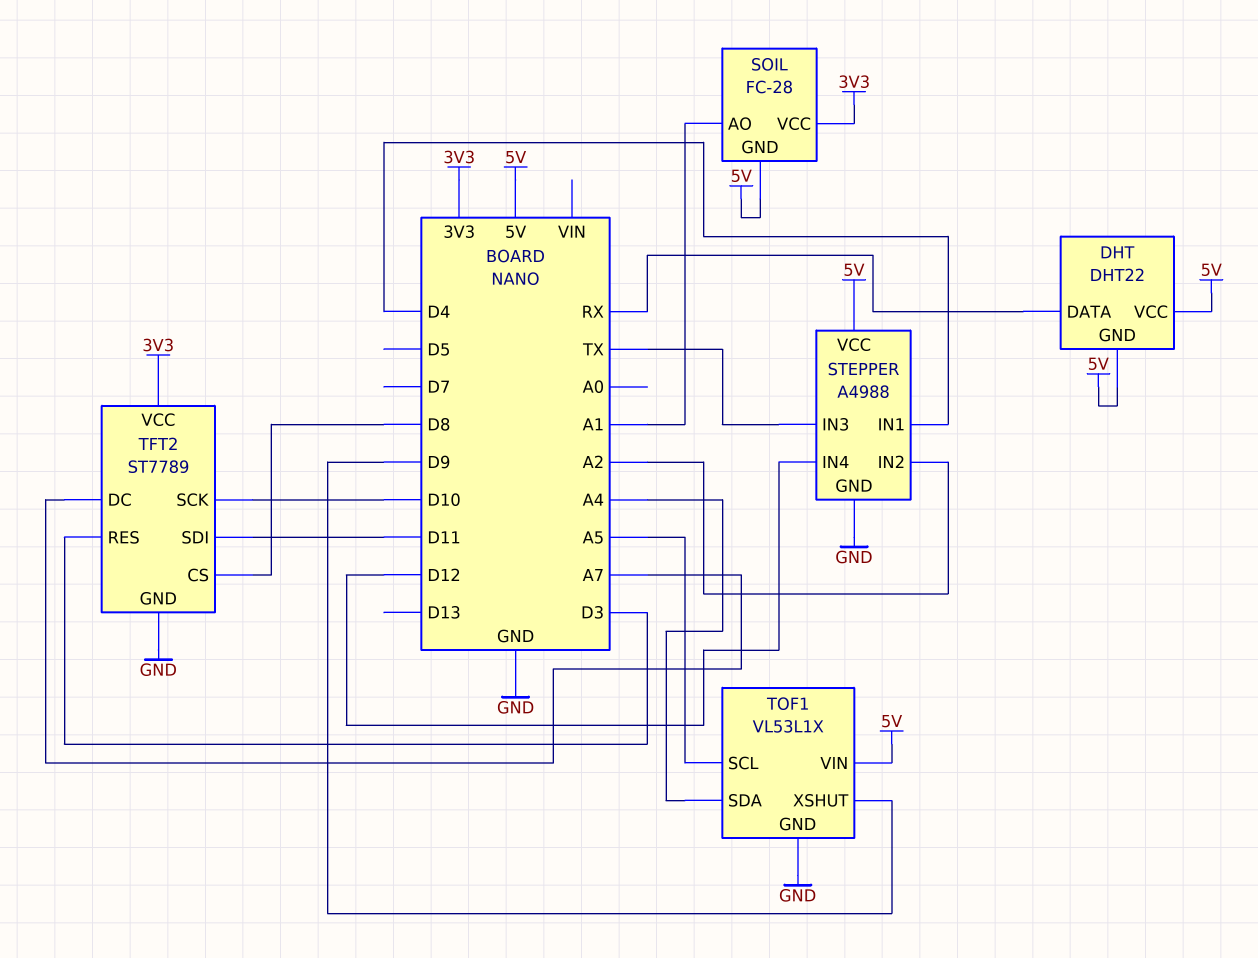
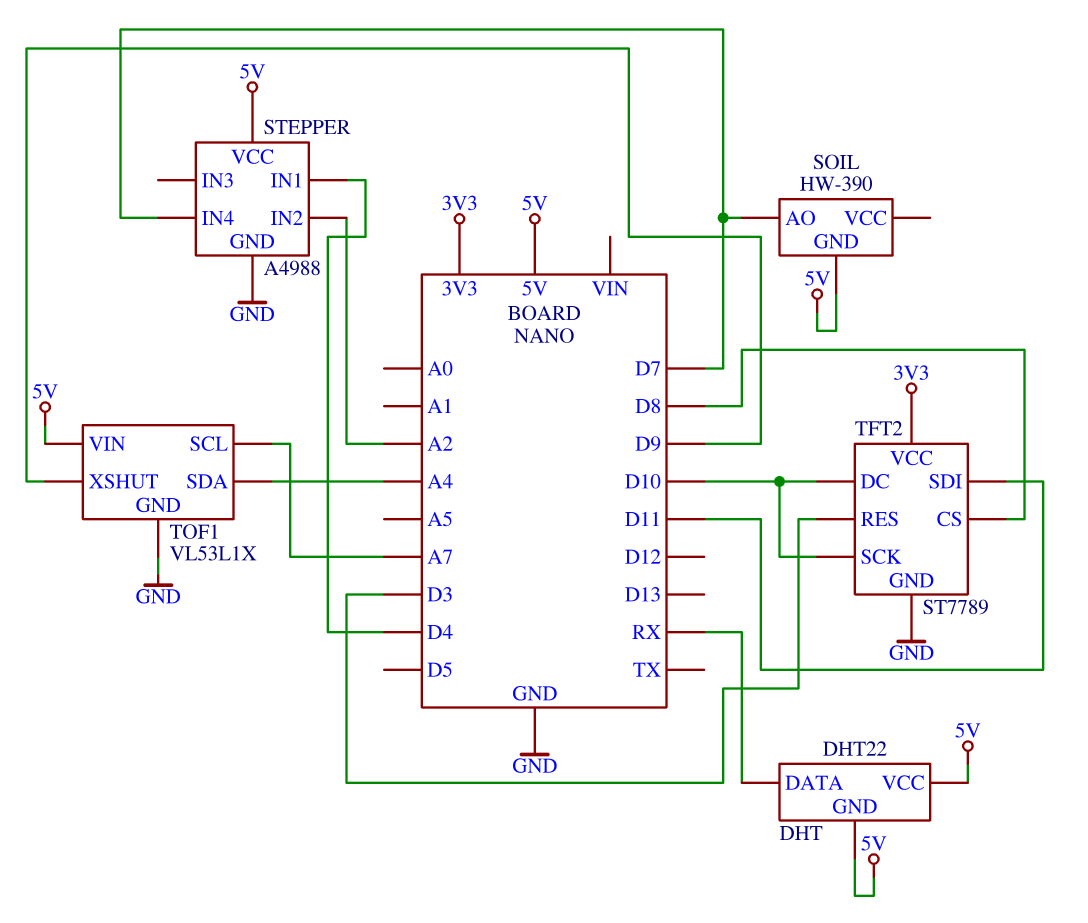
SOIL: FC-28 -> HW-390
SOIL pin AO: A1 -> D7
SOIL pin VCC: 3V3 -> none
STEPPER pin IN3: TX -> none
STEPPER pin IN4: D12 -> D7
TFT2 pin DC: A7 -> D10
TOF1 pin SCL: A5 -> A7

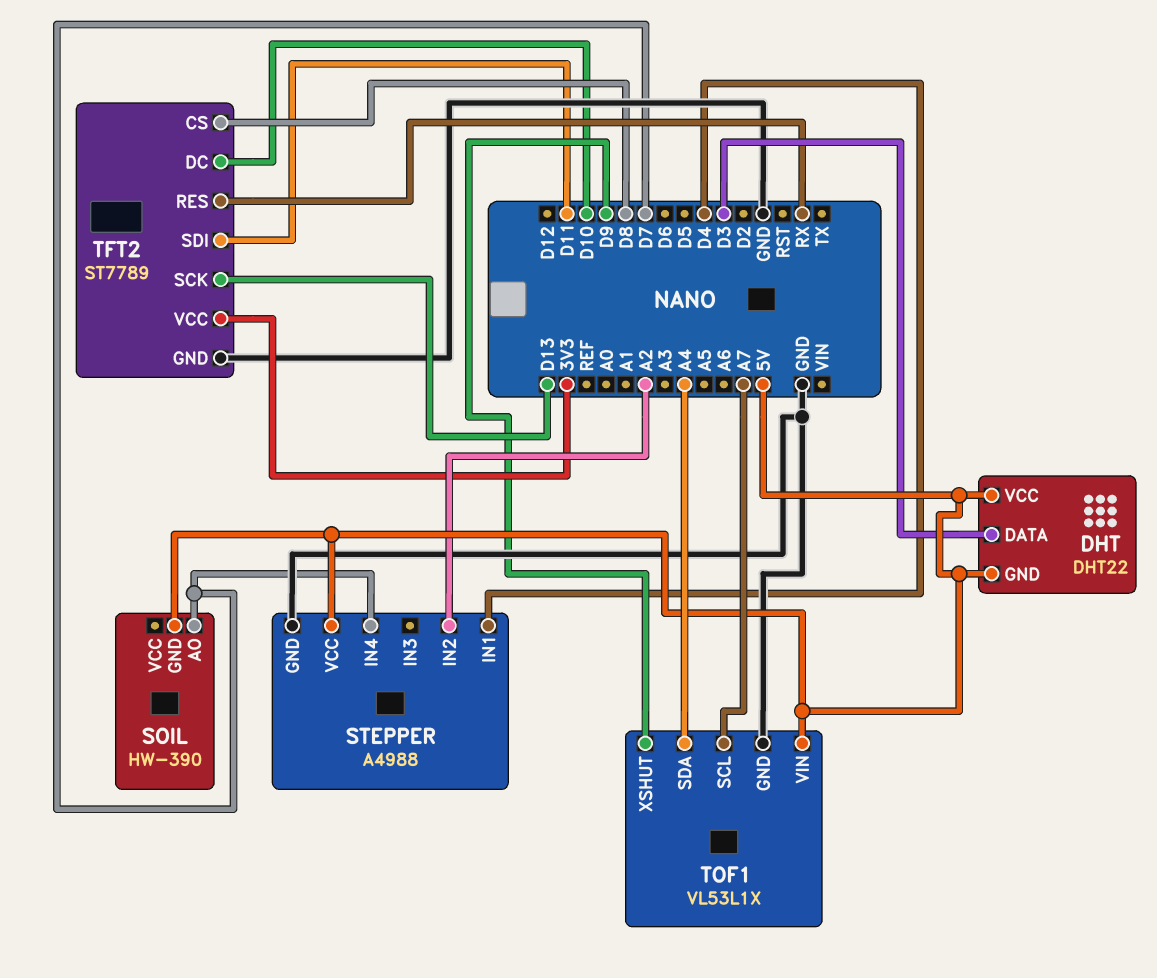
DHT pin DATA: RX -> D3
TFT2 pin RES: D3 -> RX
TFT2 pin SCK: D10 -> D13

